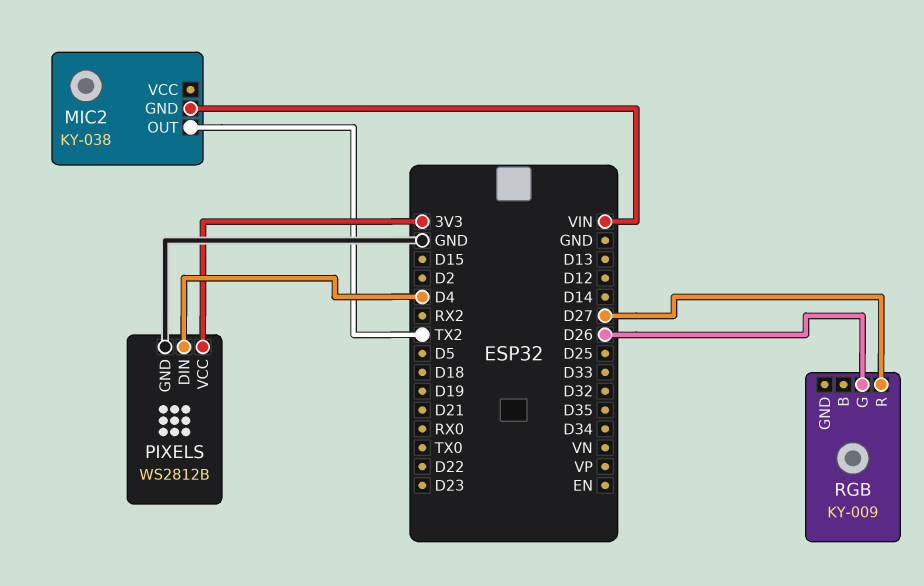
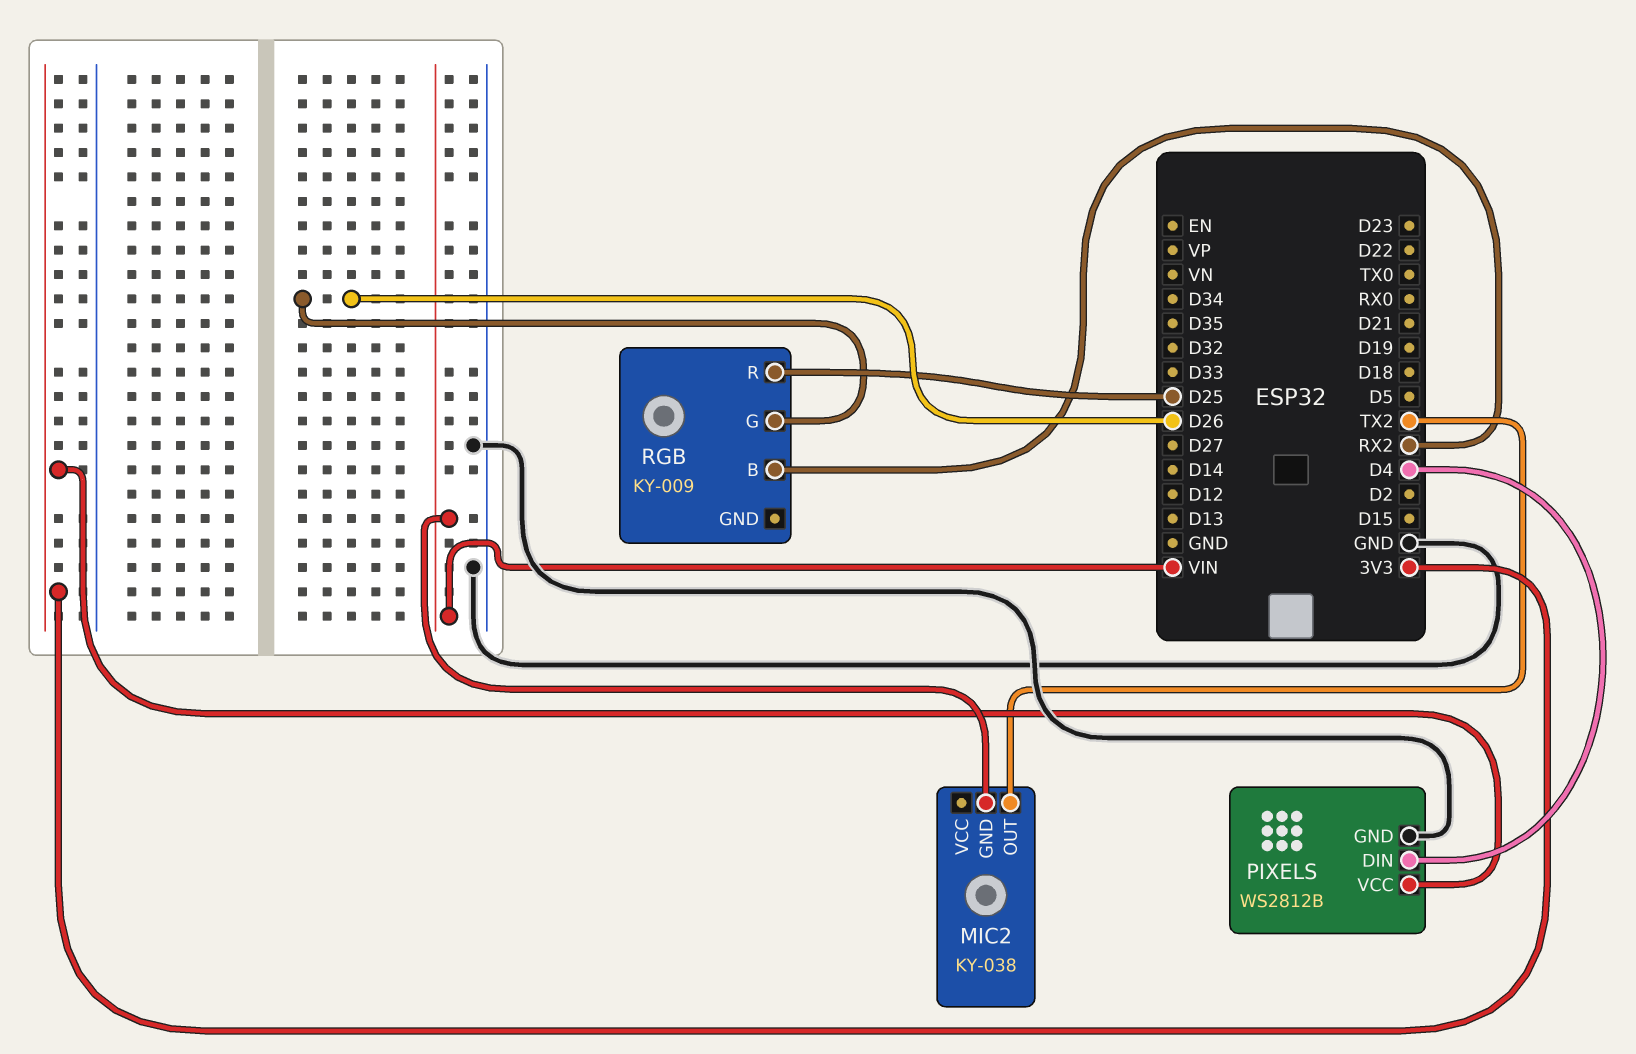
RGB pin B: none -> RX2
RGB pin R: D27 -> D25

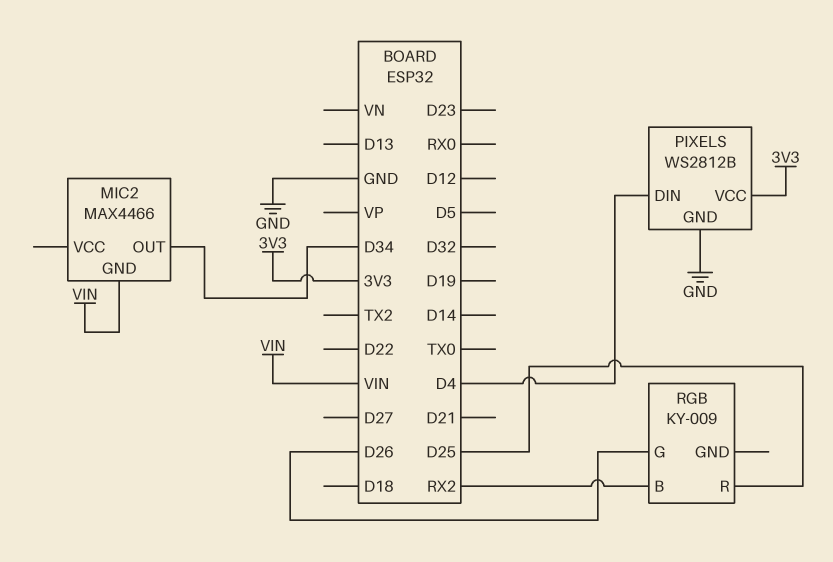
MIC2: KY-038 -> MAX4466
MIC2 pin OUT: TX2 -> D34

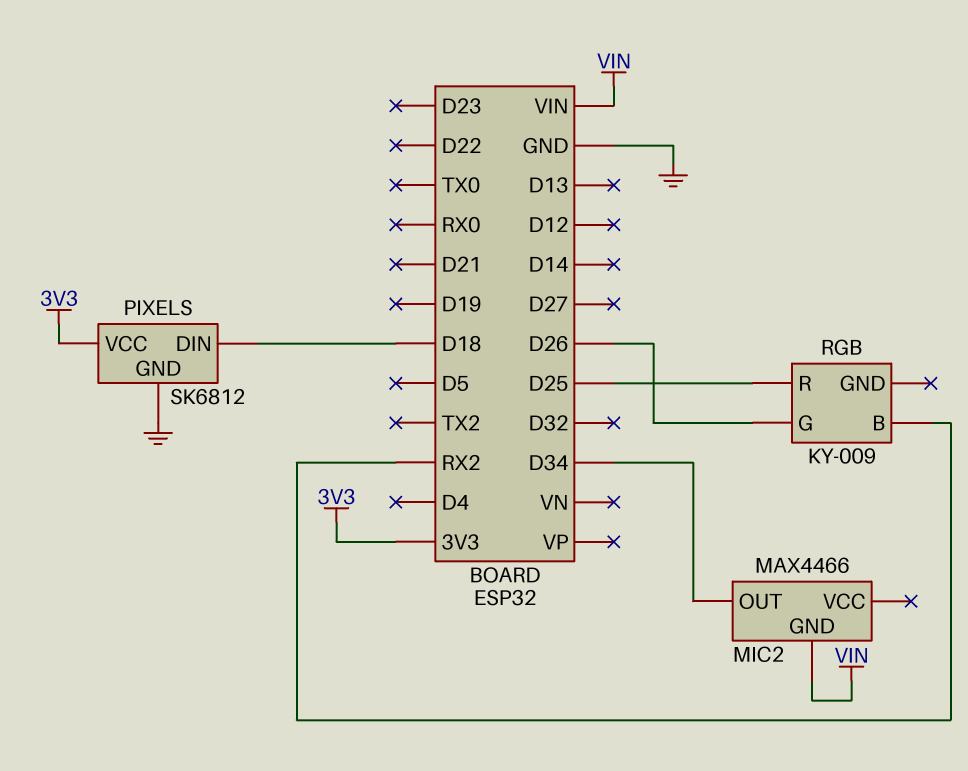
PIXELS: WS2812B -> SK6812
PIXELS pin DIN: D4 -> D18

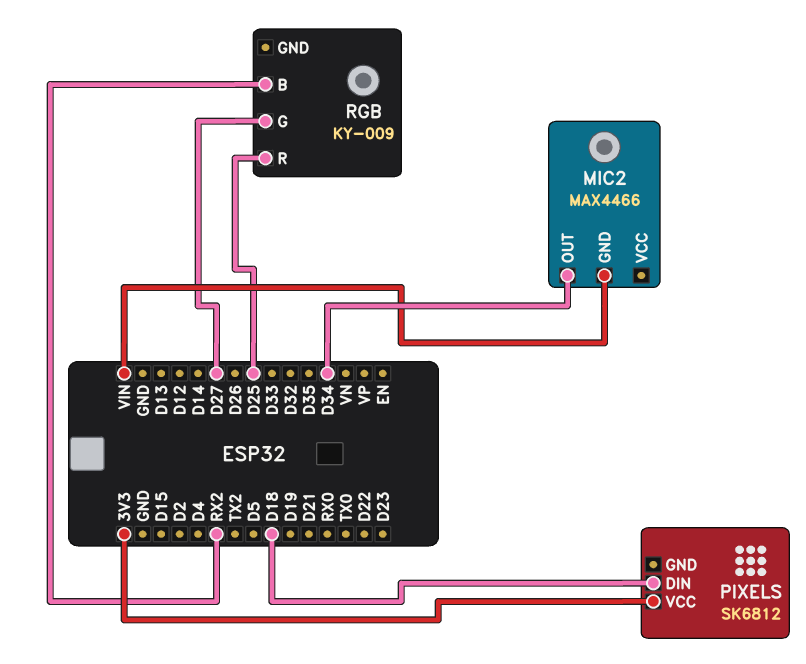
PIXELS pin GND: GND -> none
RGB pin G: D26 -> D27

